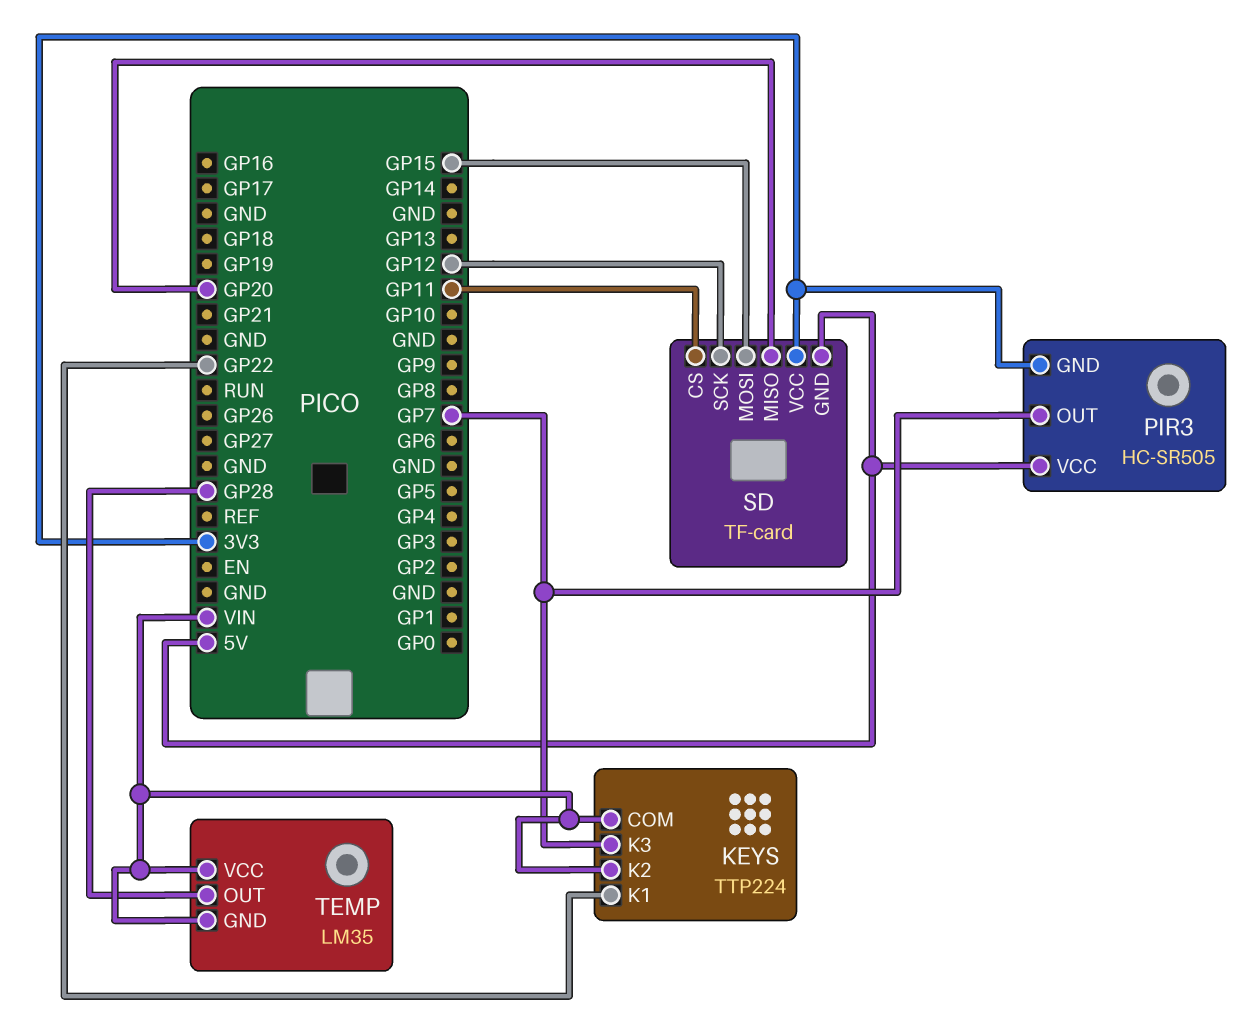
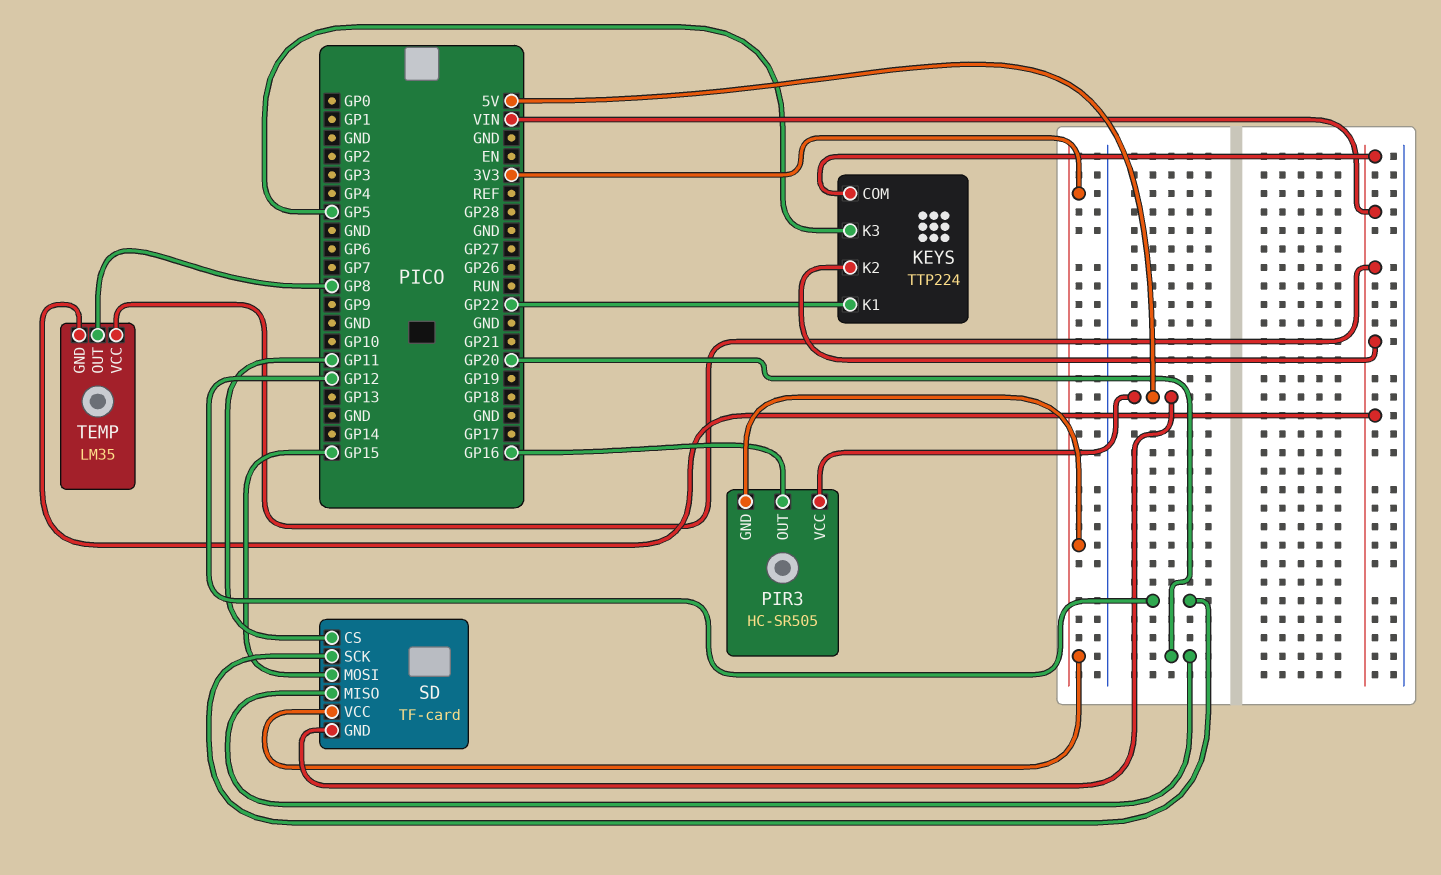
KEYS pin K3: GP7 -> GP5
PIR3 pin OUT: GP7 -> GP16
TEMP pin OUT: GP28 -> GP8

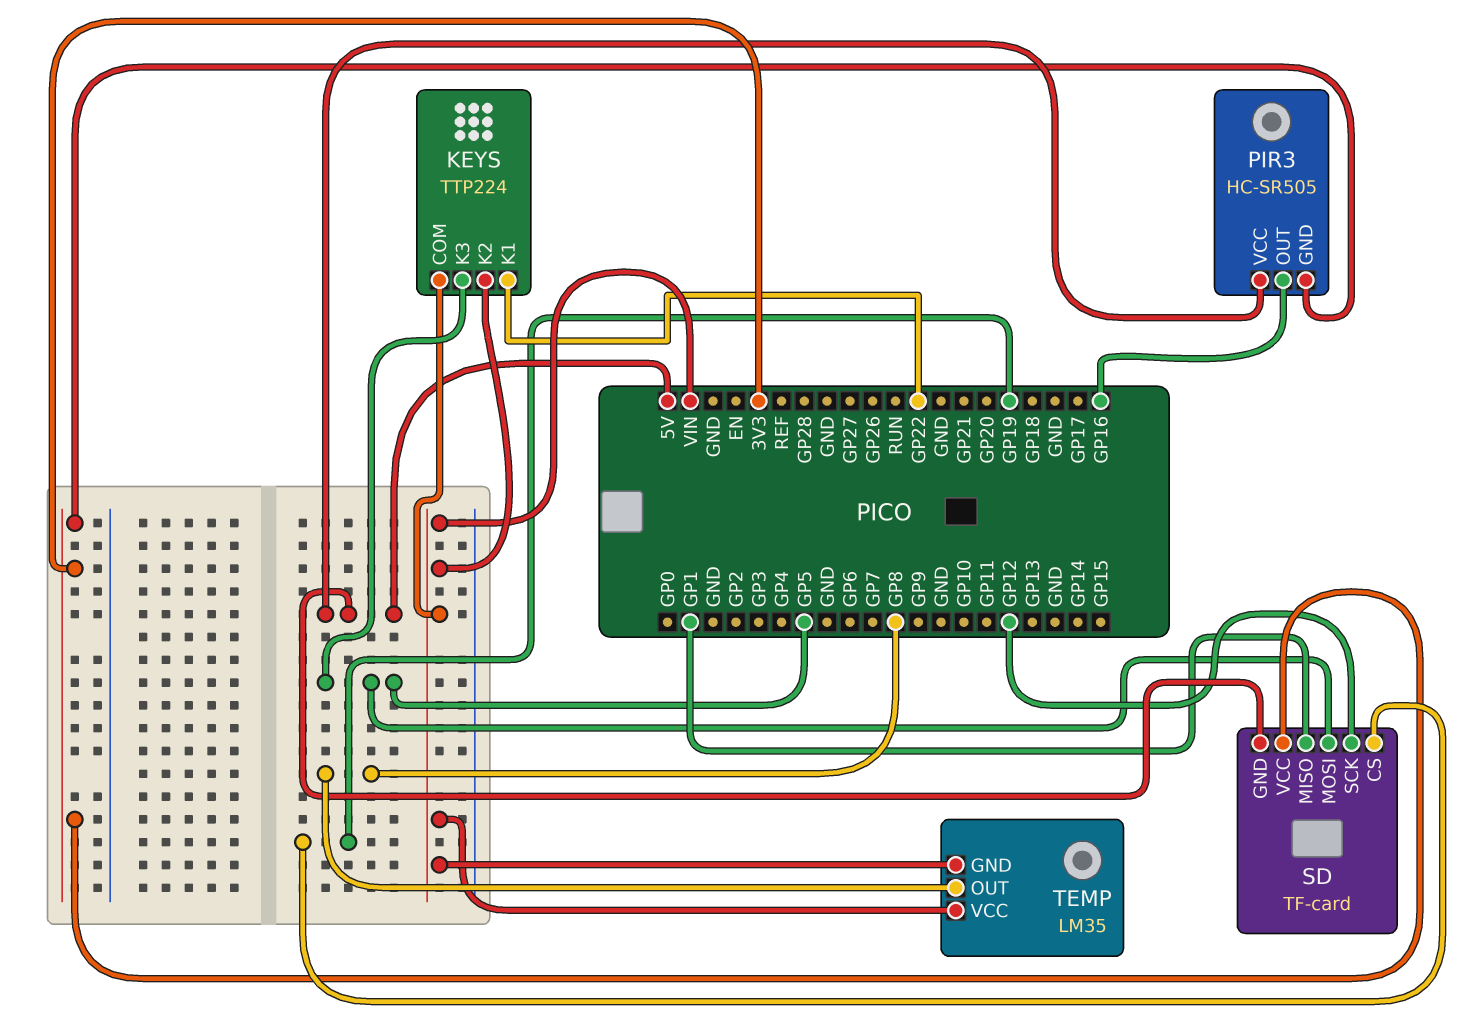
SD pin CS: GP11 -> GP19
SD pin MISO: GP20 -> GP1
SD pin MOSI: GP15 -> GP5

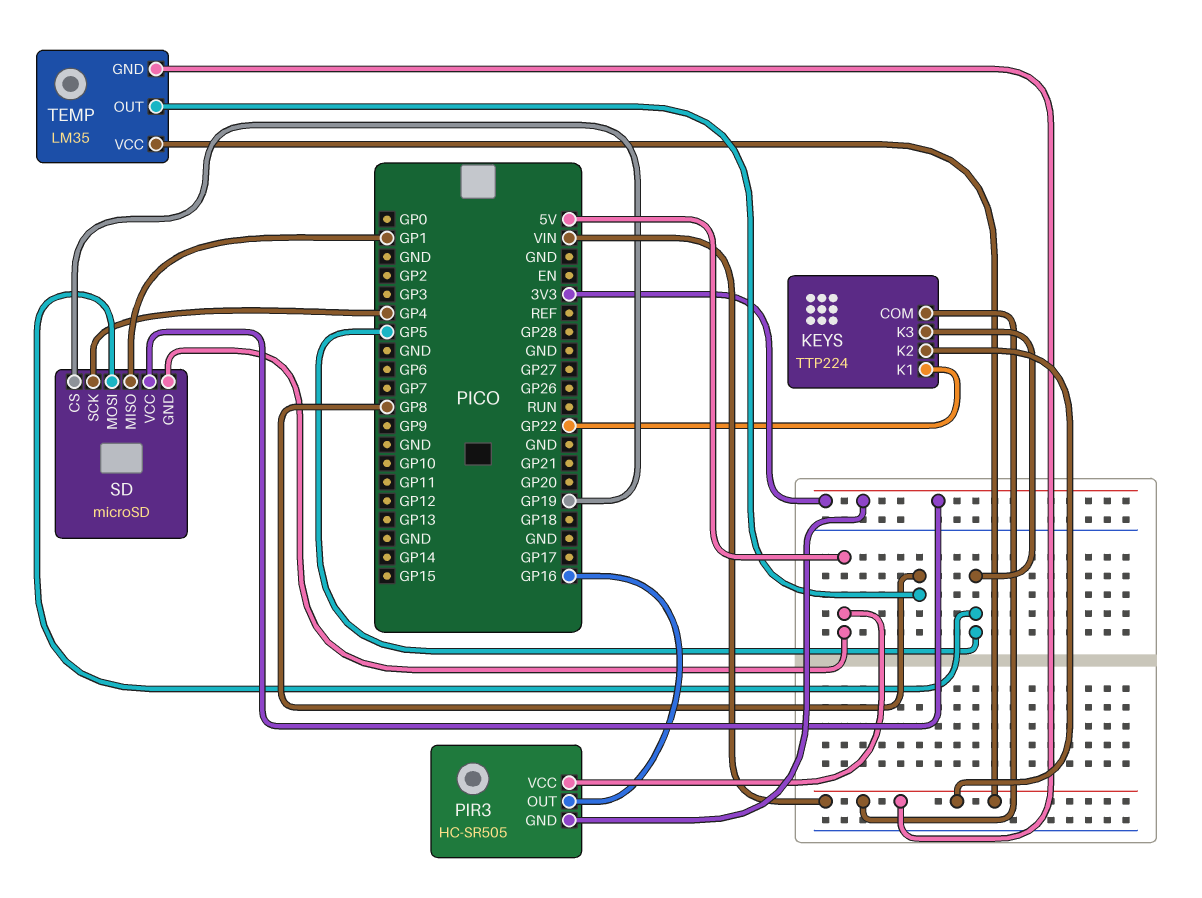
SD: TF-card -> microSD
SD pin SCK: GP12 -> GP4

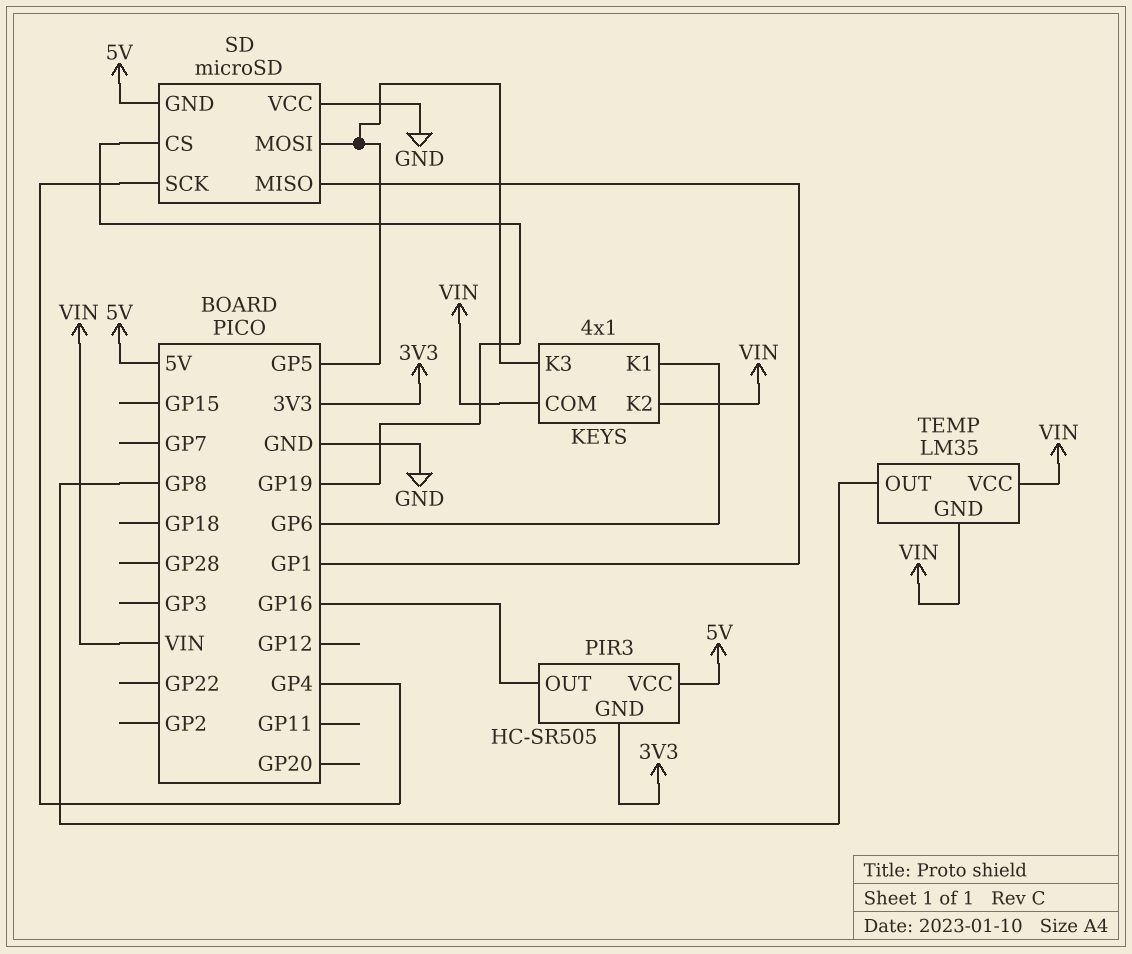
KEYS: TTP224 -> 4x1
KEYS pin K1: GP22 -> GP6
SD pin VCC: 3V3 -> GND

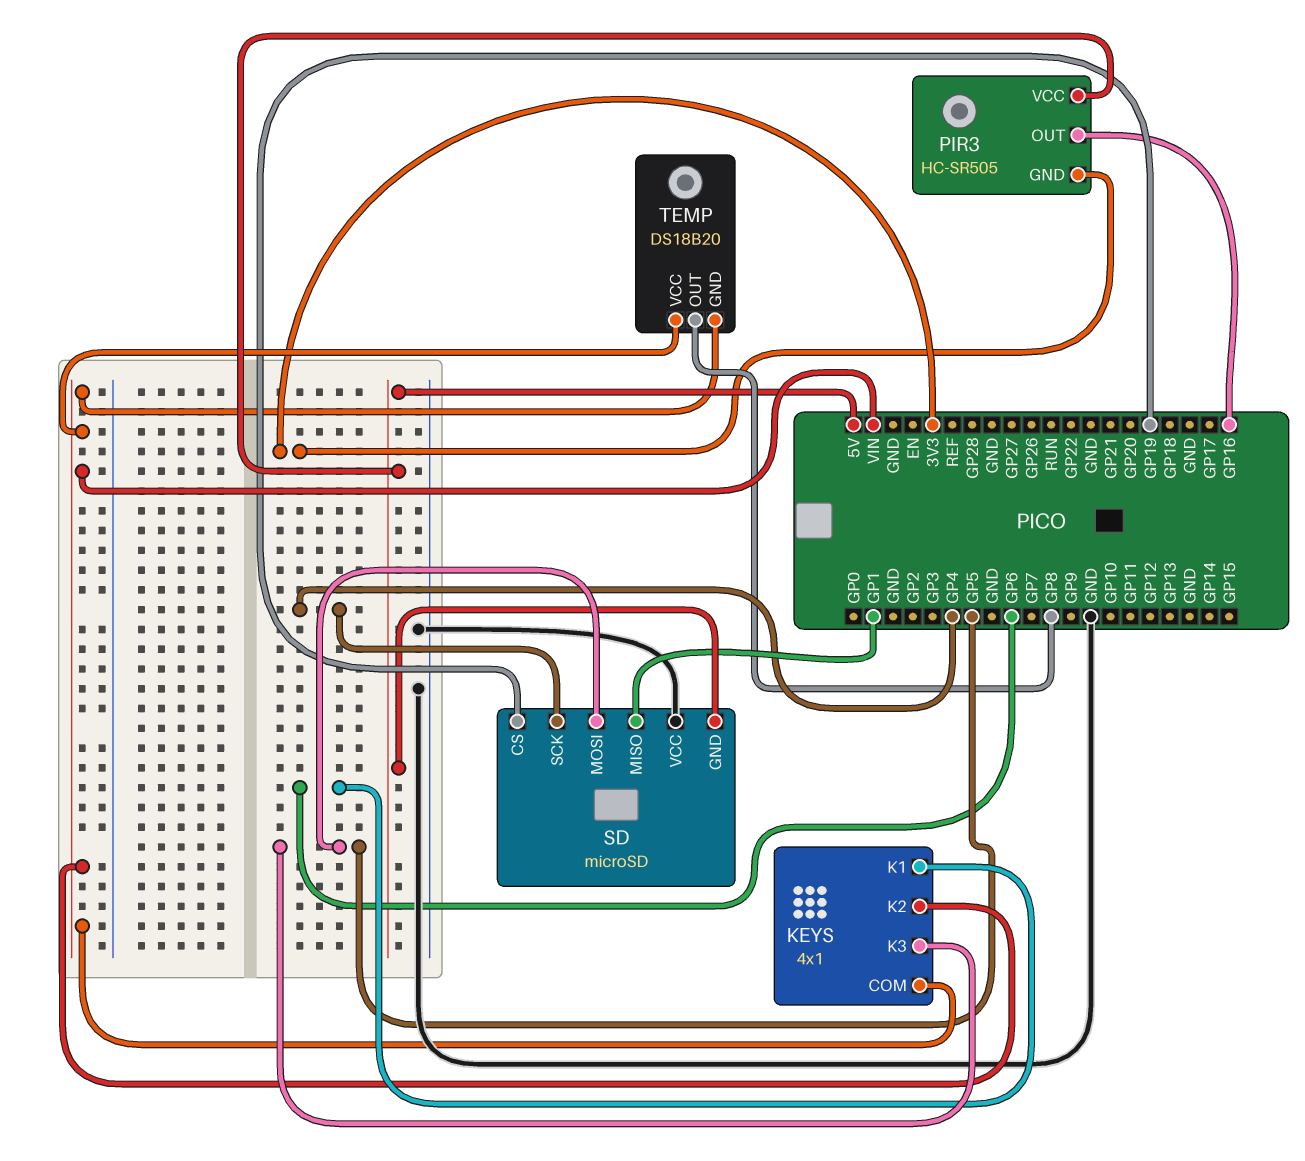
TEMP: LM35 -> DS18B20

